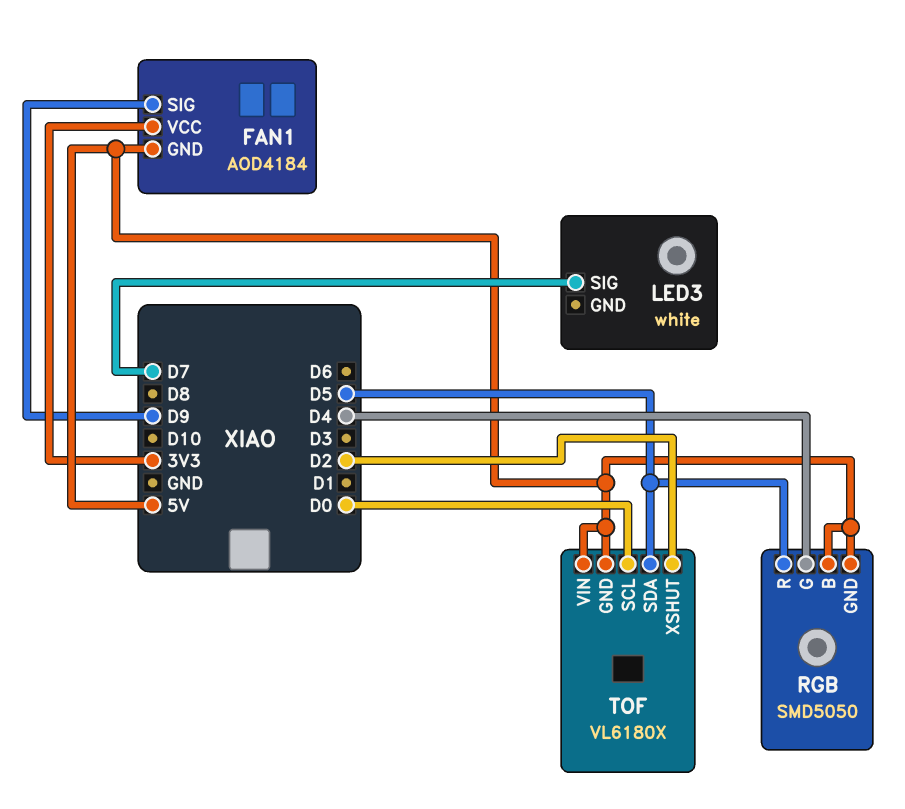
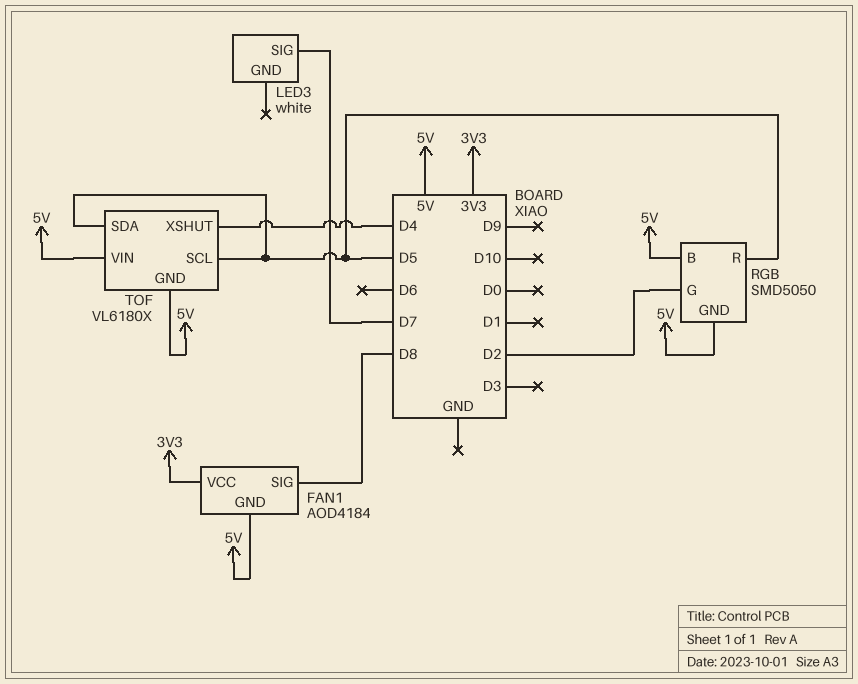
FAN1 pin SIG: D9 -> D8
RGB pin G: D4 -> D2
TOF pin SCL: D0 -> D5
TOF pin XSHUT: D2 -> D4

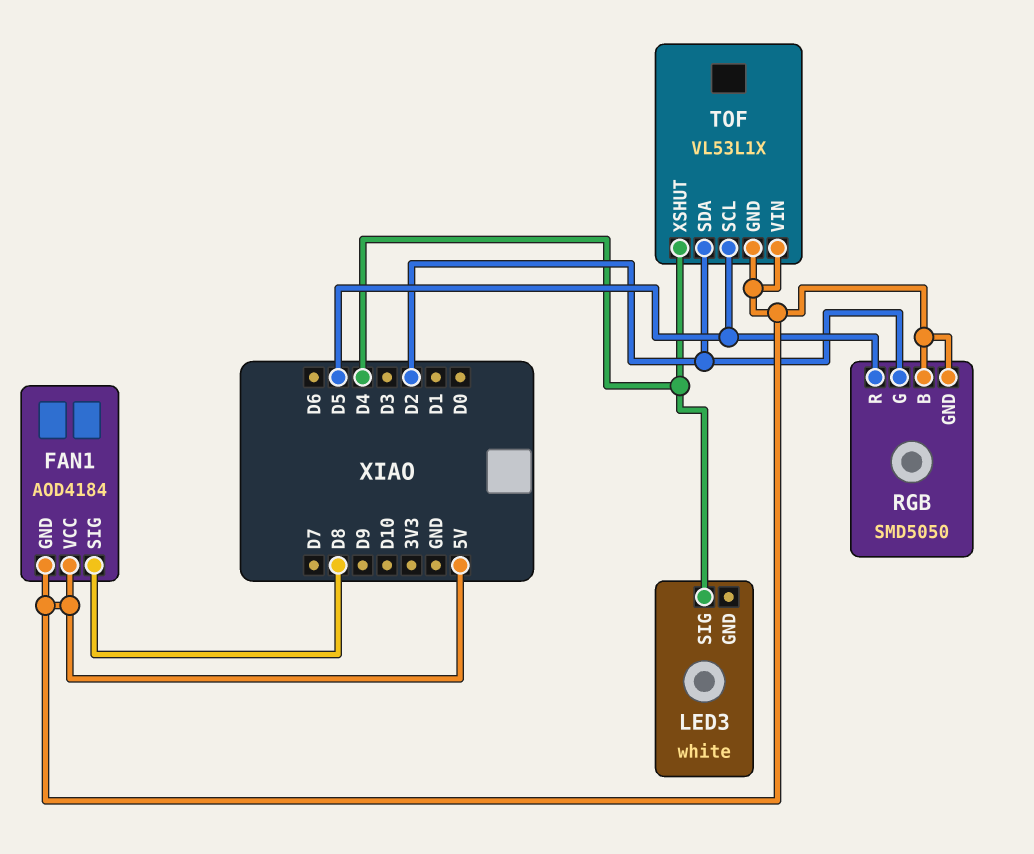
FAN1 pin VCC: 3V3 -> 5V
LED3 pin SIG: D7 -> D4
TOF: VL6180X -> VL53L1X
TOF pin SDA: D5 -> D2

